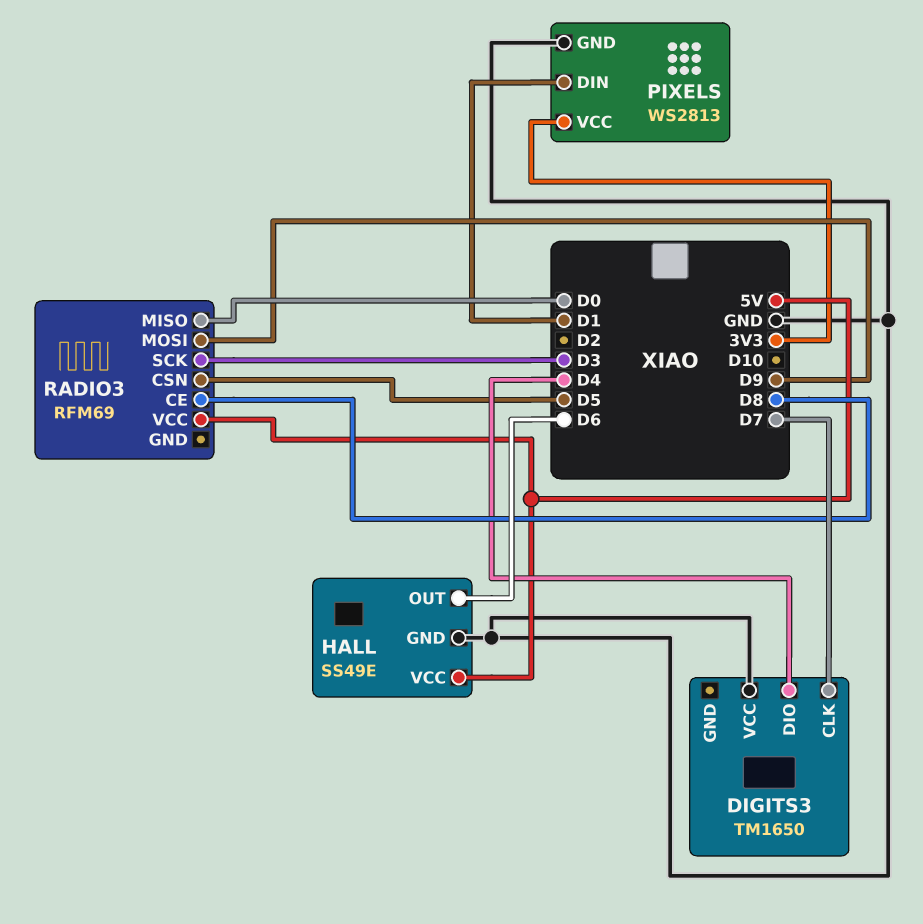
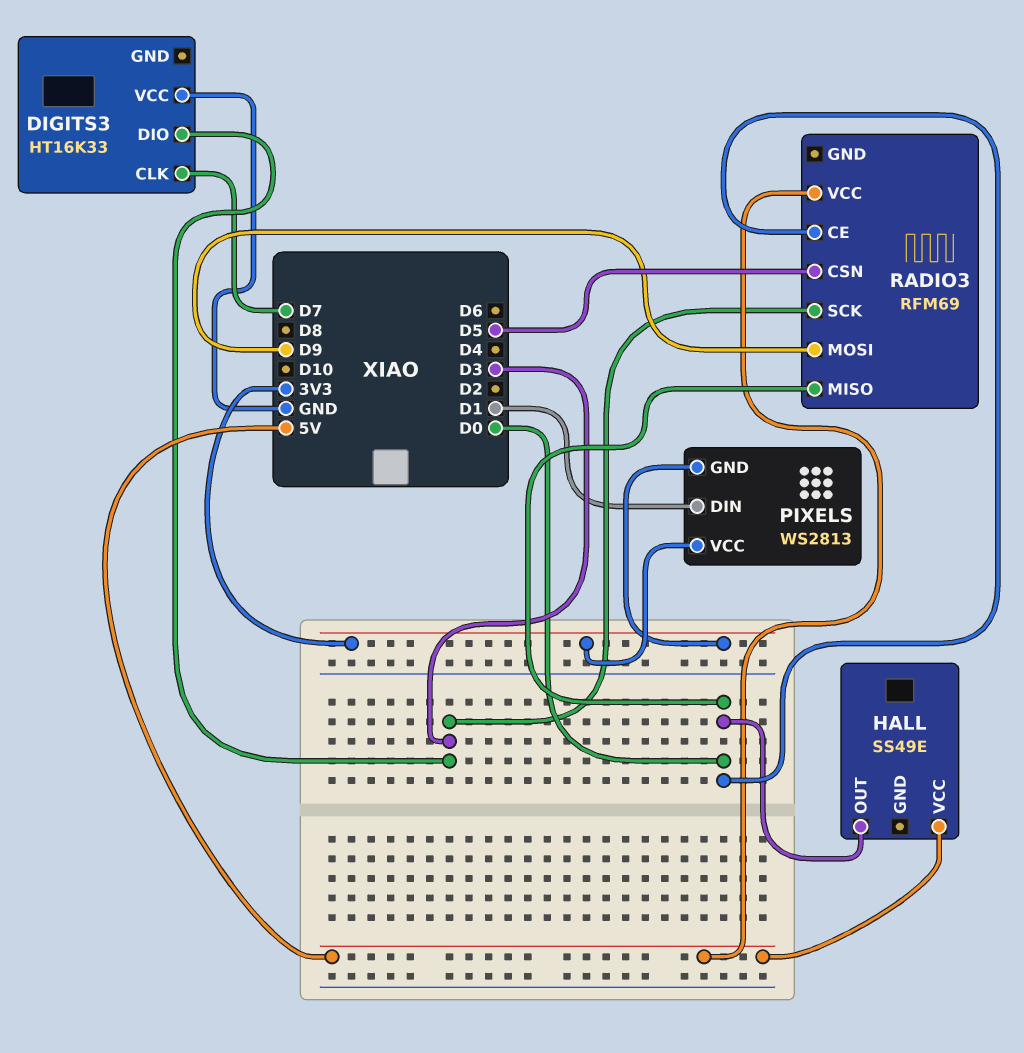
DIGITS3: TM1650 -> HT16K33
DIGITS3 pin DIO: D4 -> D3
HALL pin GND: GND -> none
HALL pin OUT: D6 -> D0
PIXELS pin GND: GND -> 3V3
RADIO3 pin CE: D8 -> D0

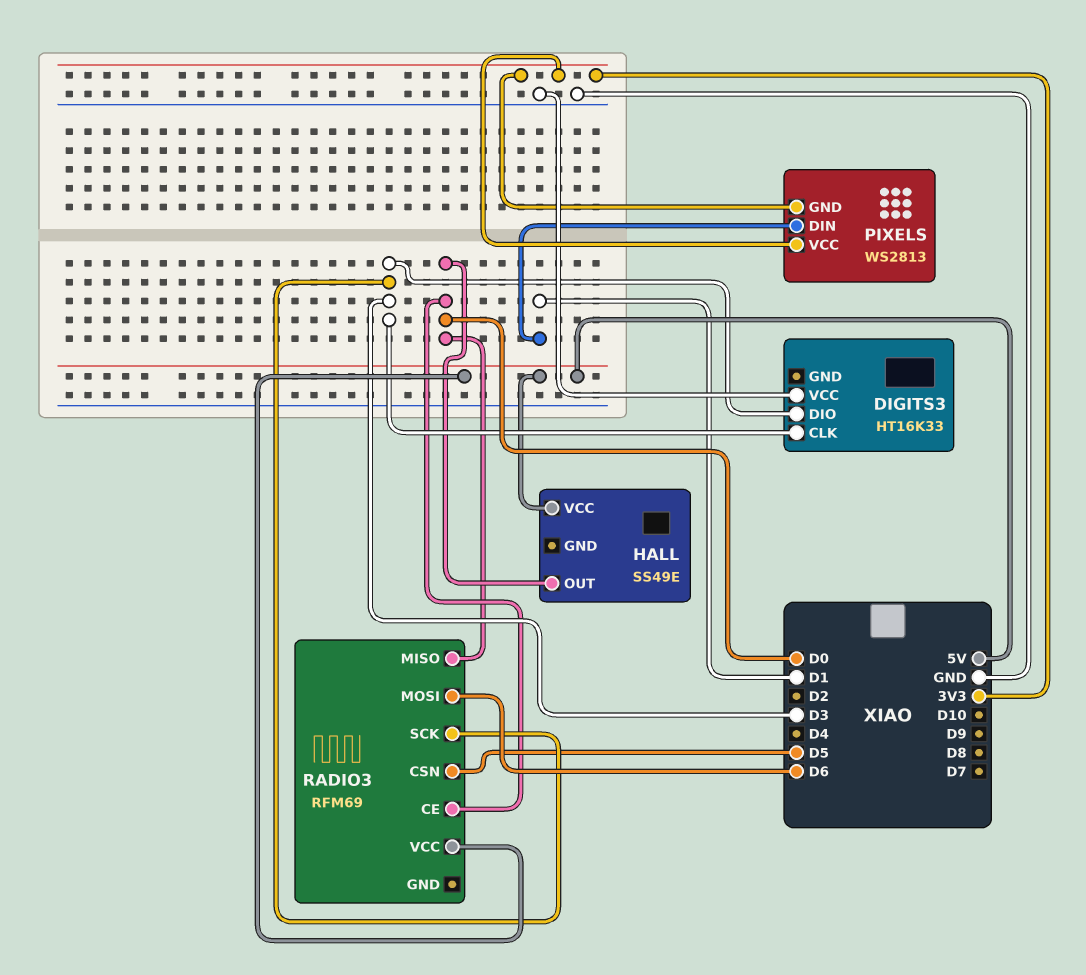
DIGITS3 pin CLK: D7 -> D3
RADIO3 pin MOSI: D9 -> D6

